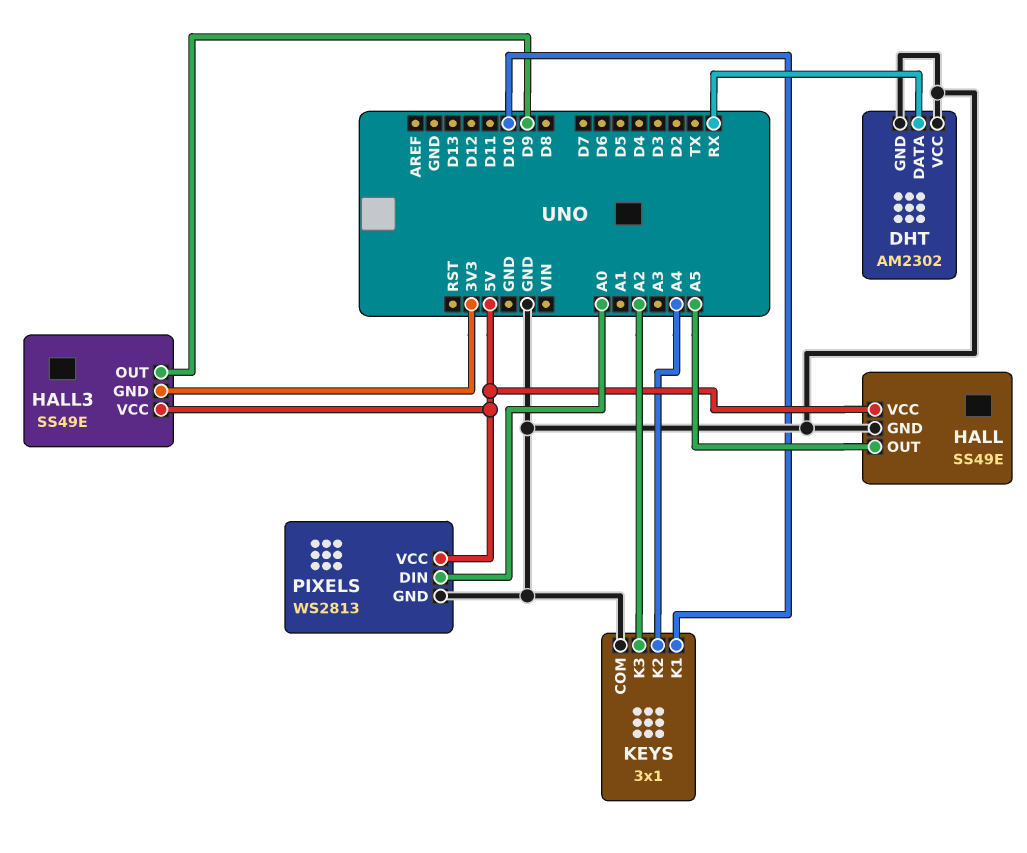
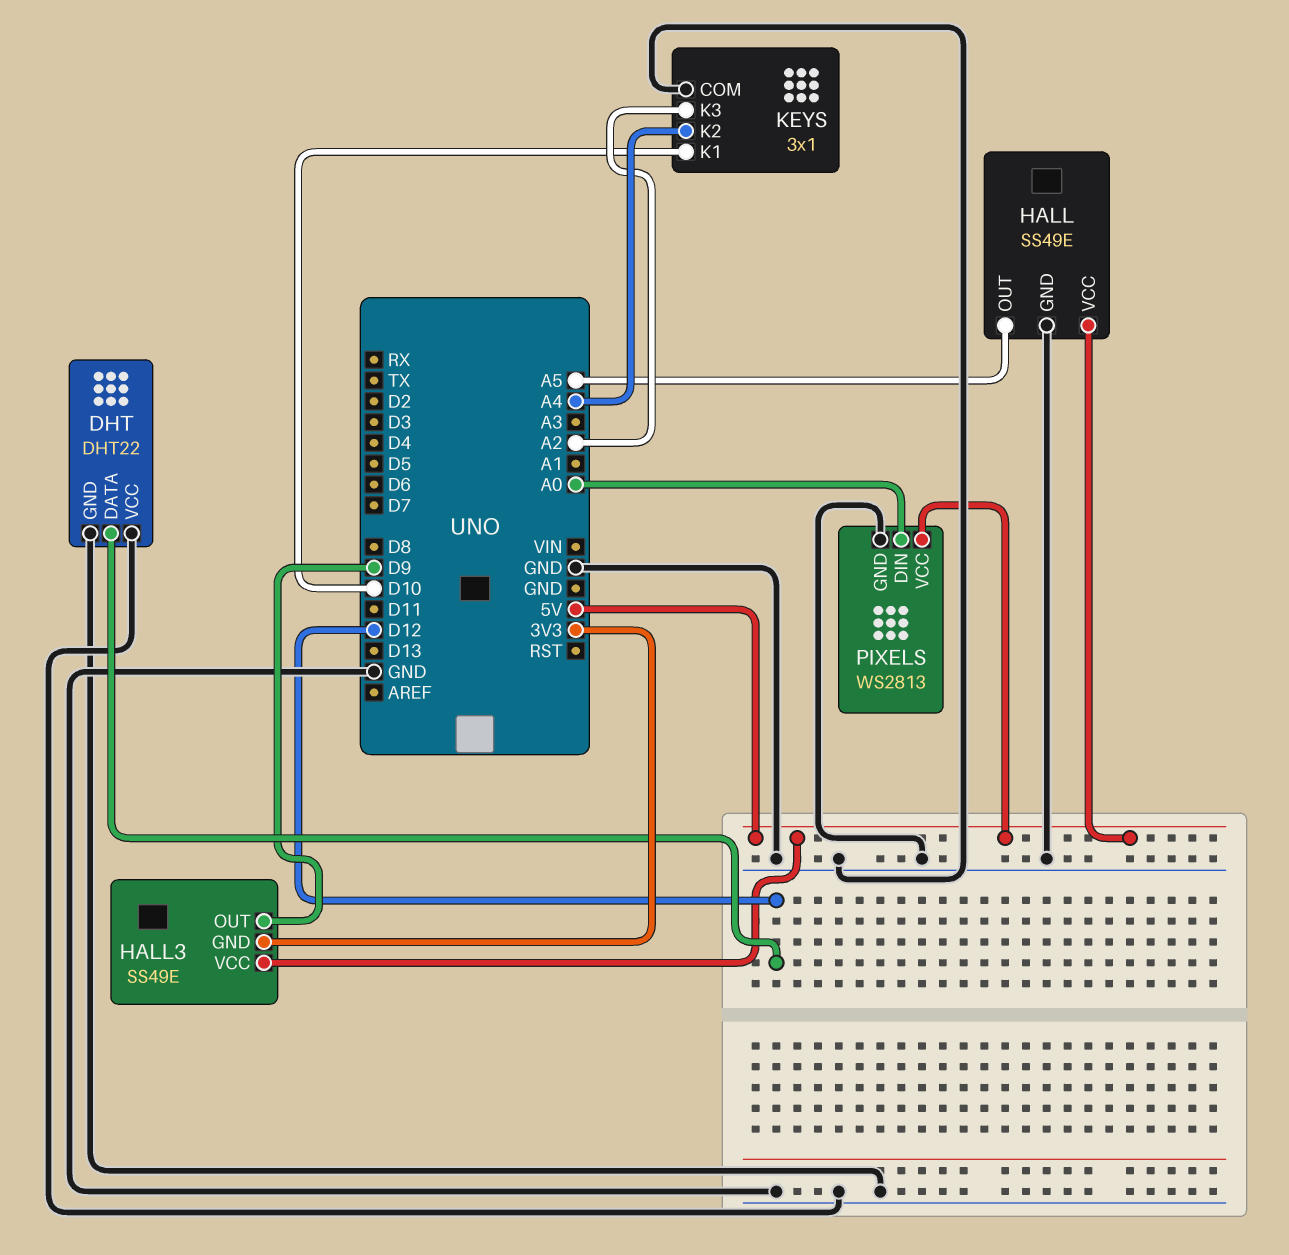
DHT: AM2302 -> DHT22
DHT pin DATA: RX -> D12

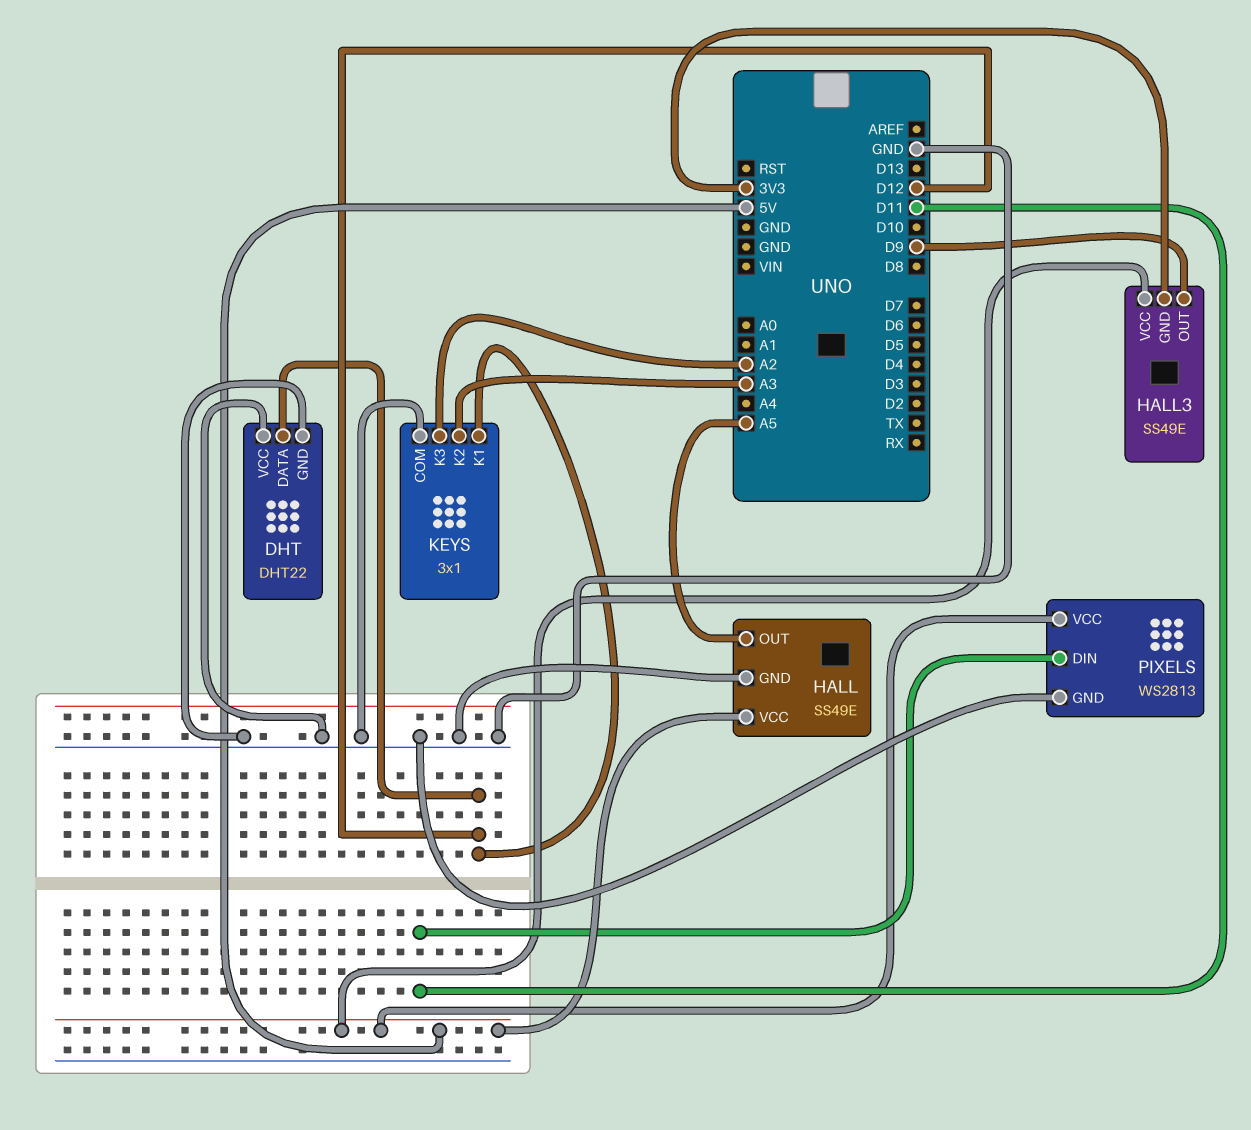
KEYS pin K1: D10 -> D12
KEYS pin K2: A4 -> A3
PIXELS pin DIN: A0 -> D11

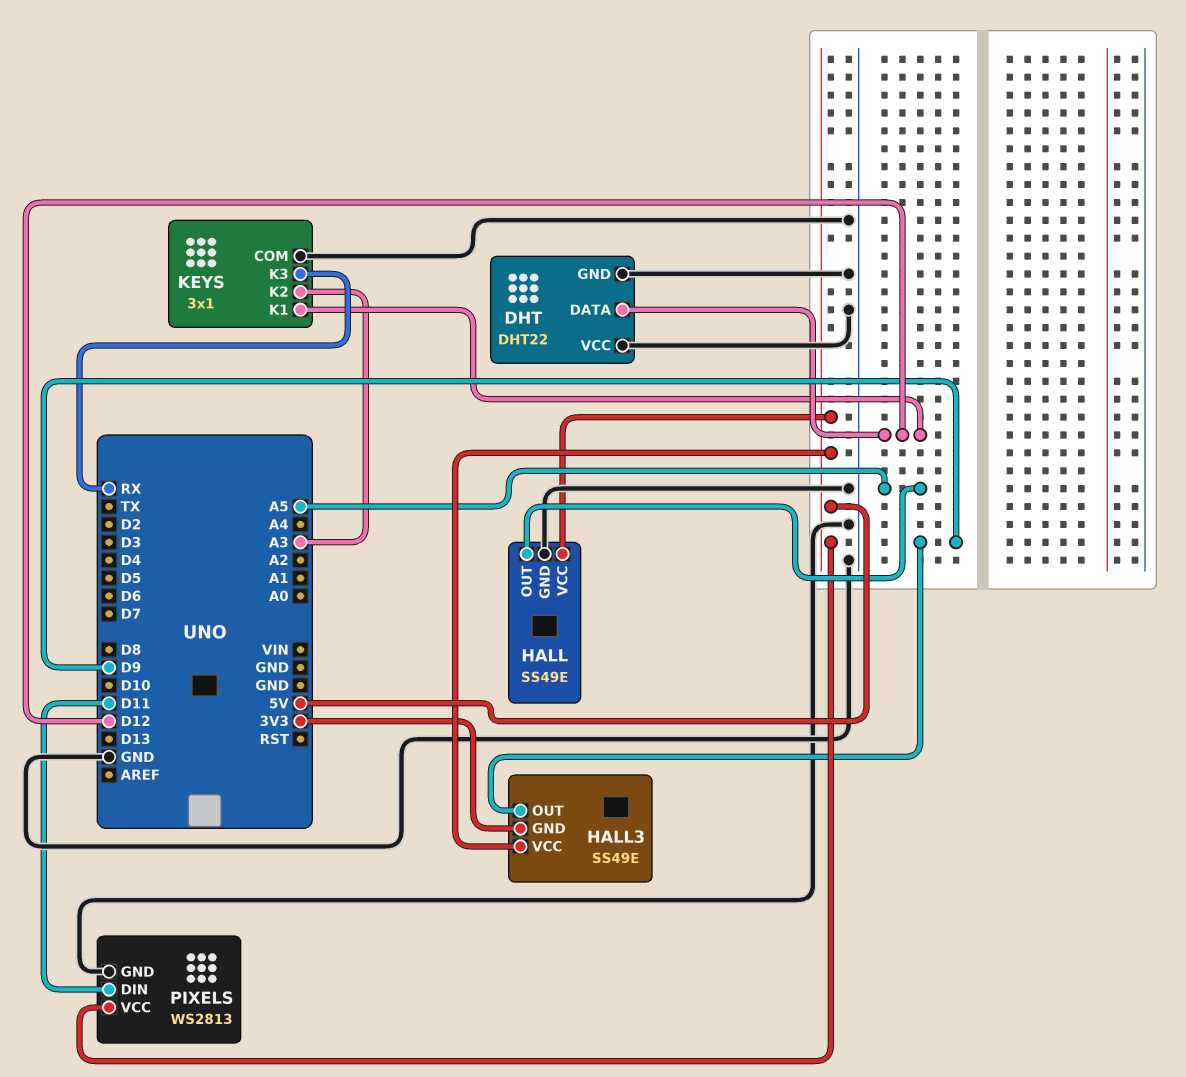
KEYS pin K3: A2 -> RX

